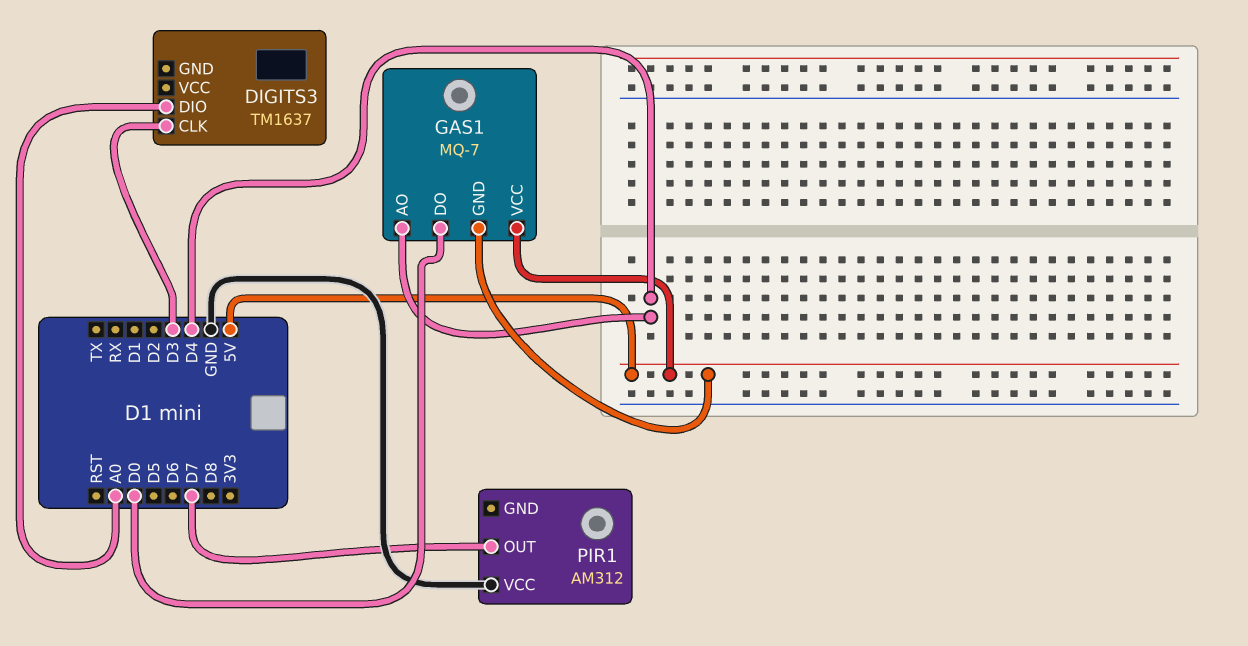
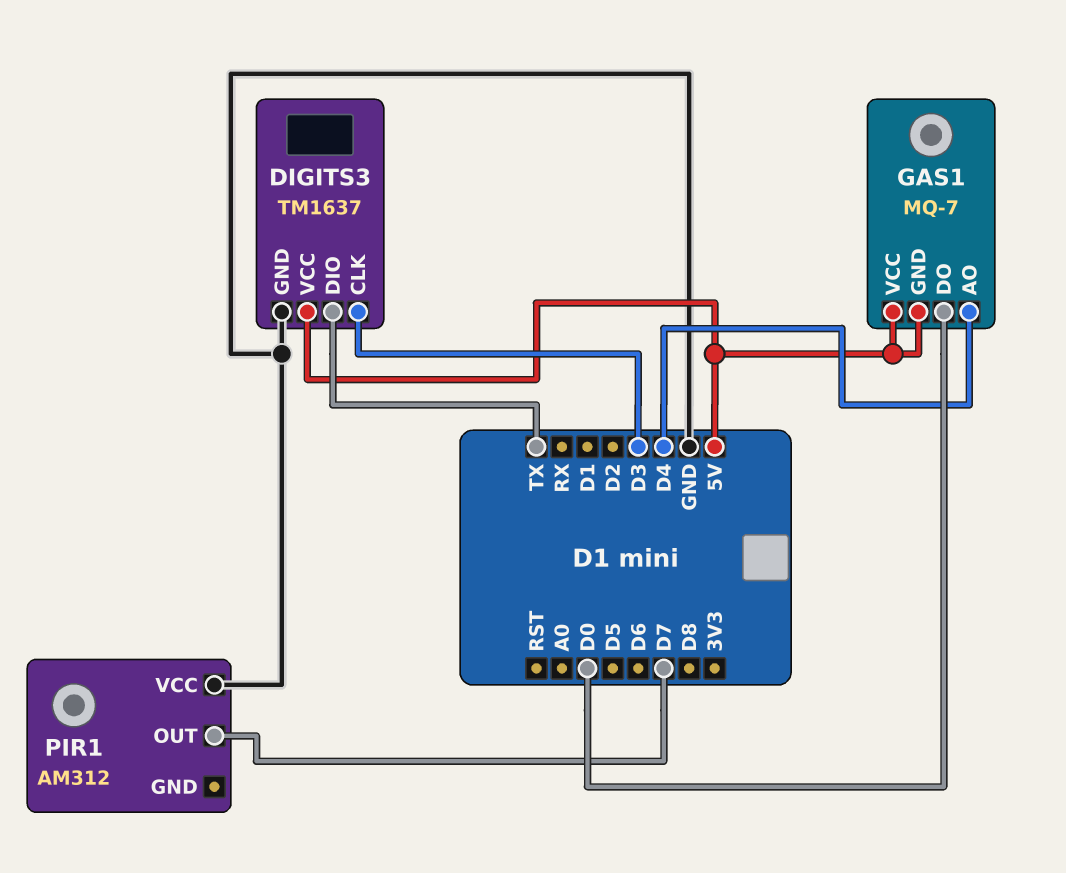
DIGITS3 pin DIO: A0 -> TX
DIGITS3 pin GND: none -> GND
DIGITS3 pin VCC: none -> 5V

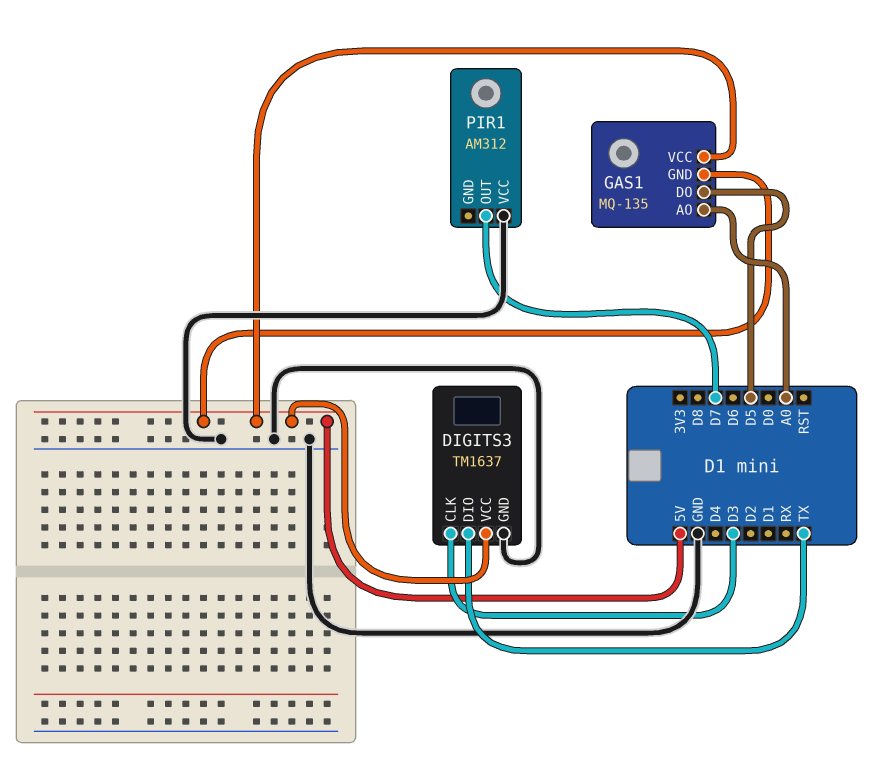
GAS1: MQ-7 -> MQ-135
GAS1 pin AO: D4 -> A0
GAS1 pin DO: D0 -> D5

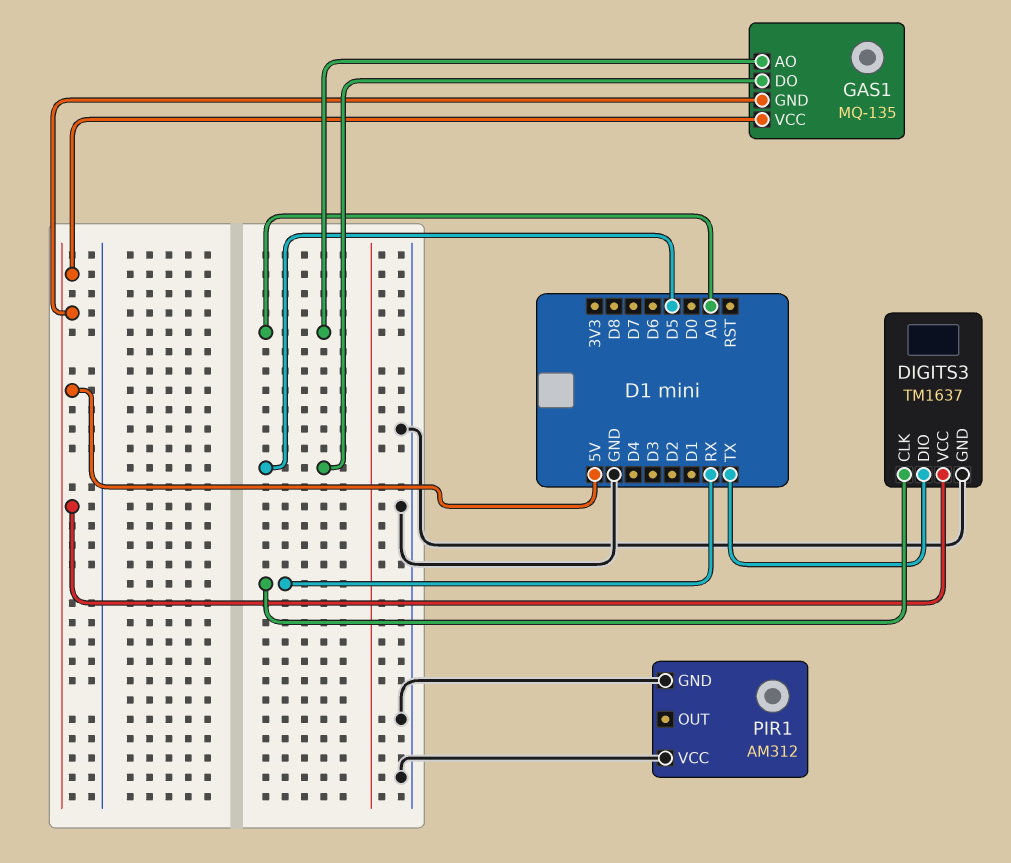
DIGITS3 pin CLK: D3 -> RX
PIR1 pin GND: none -> GND
PIR1 pin OUT: D7 -> none

